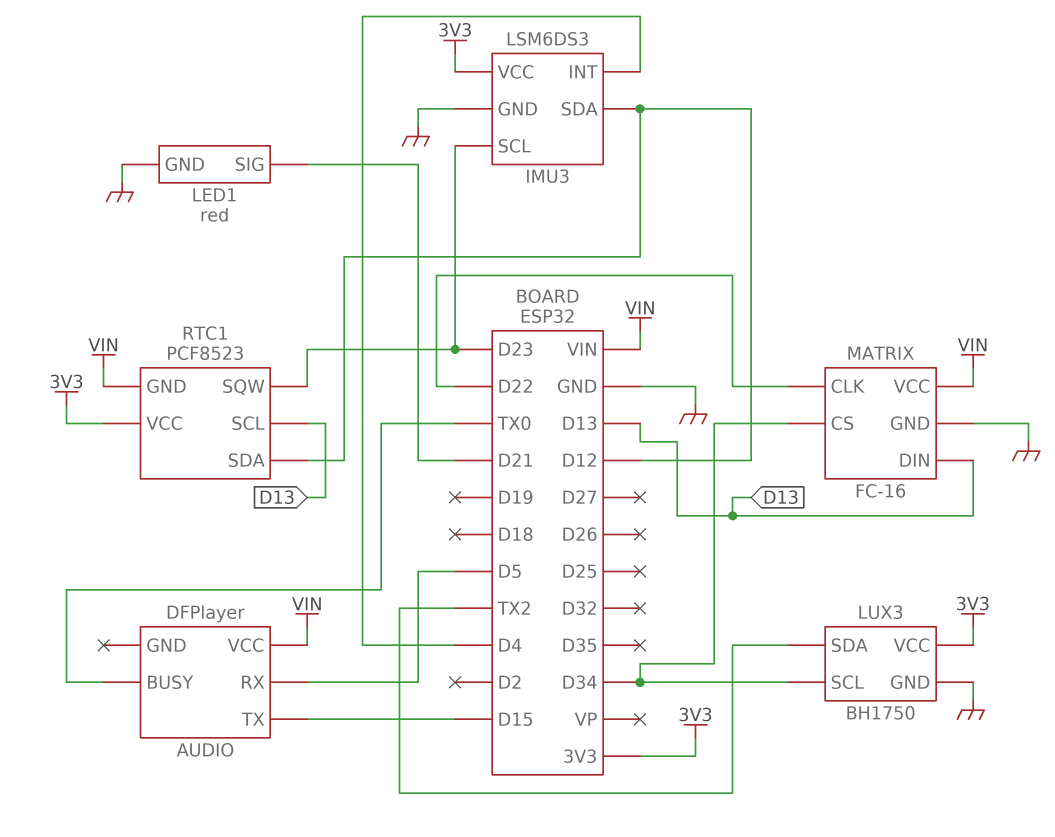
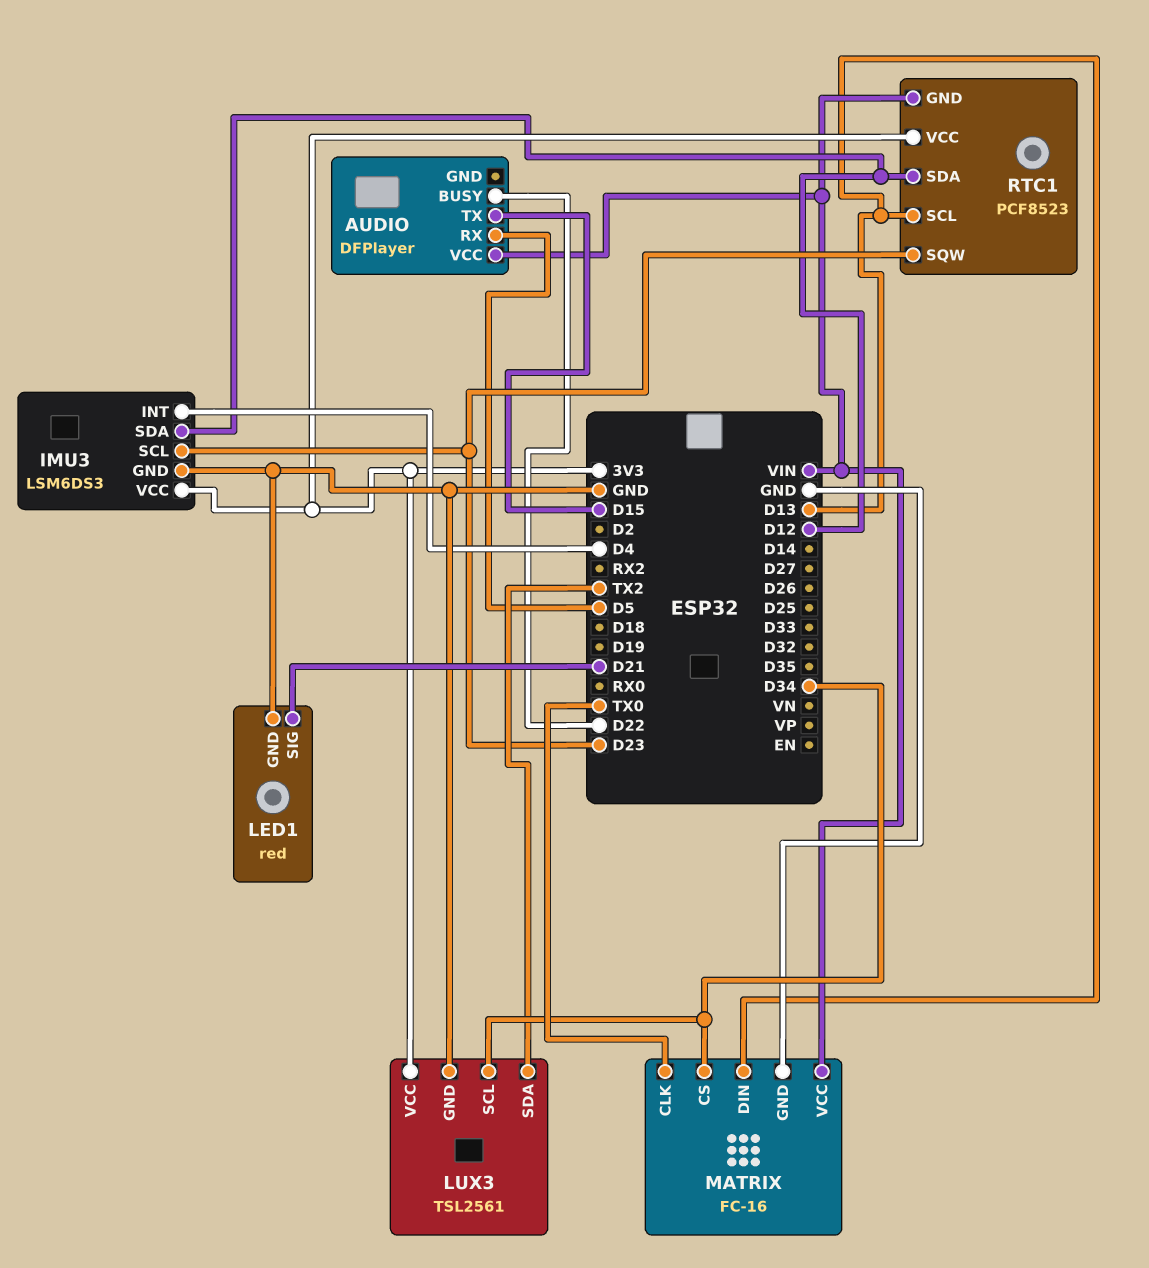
AUDIO pin BUSY: TX0 -> D22
LUX3: BH1750 -> TSL2561
MATRIX pin CLK: D22 -> TX0

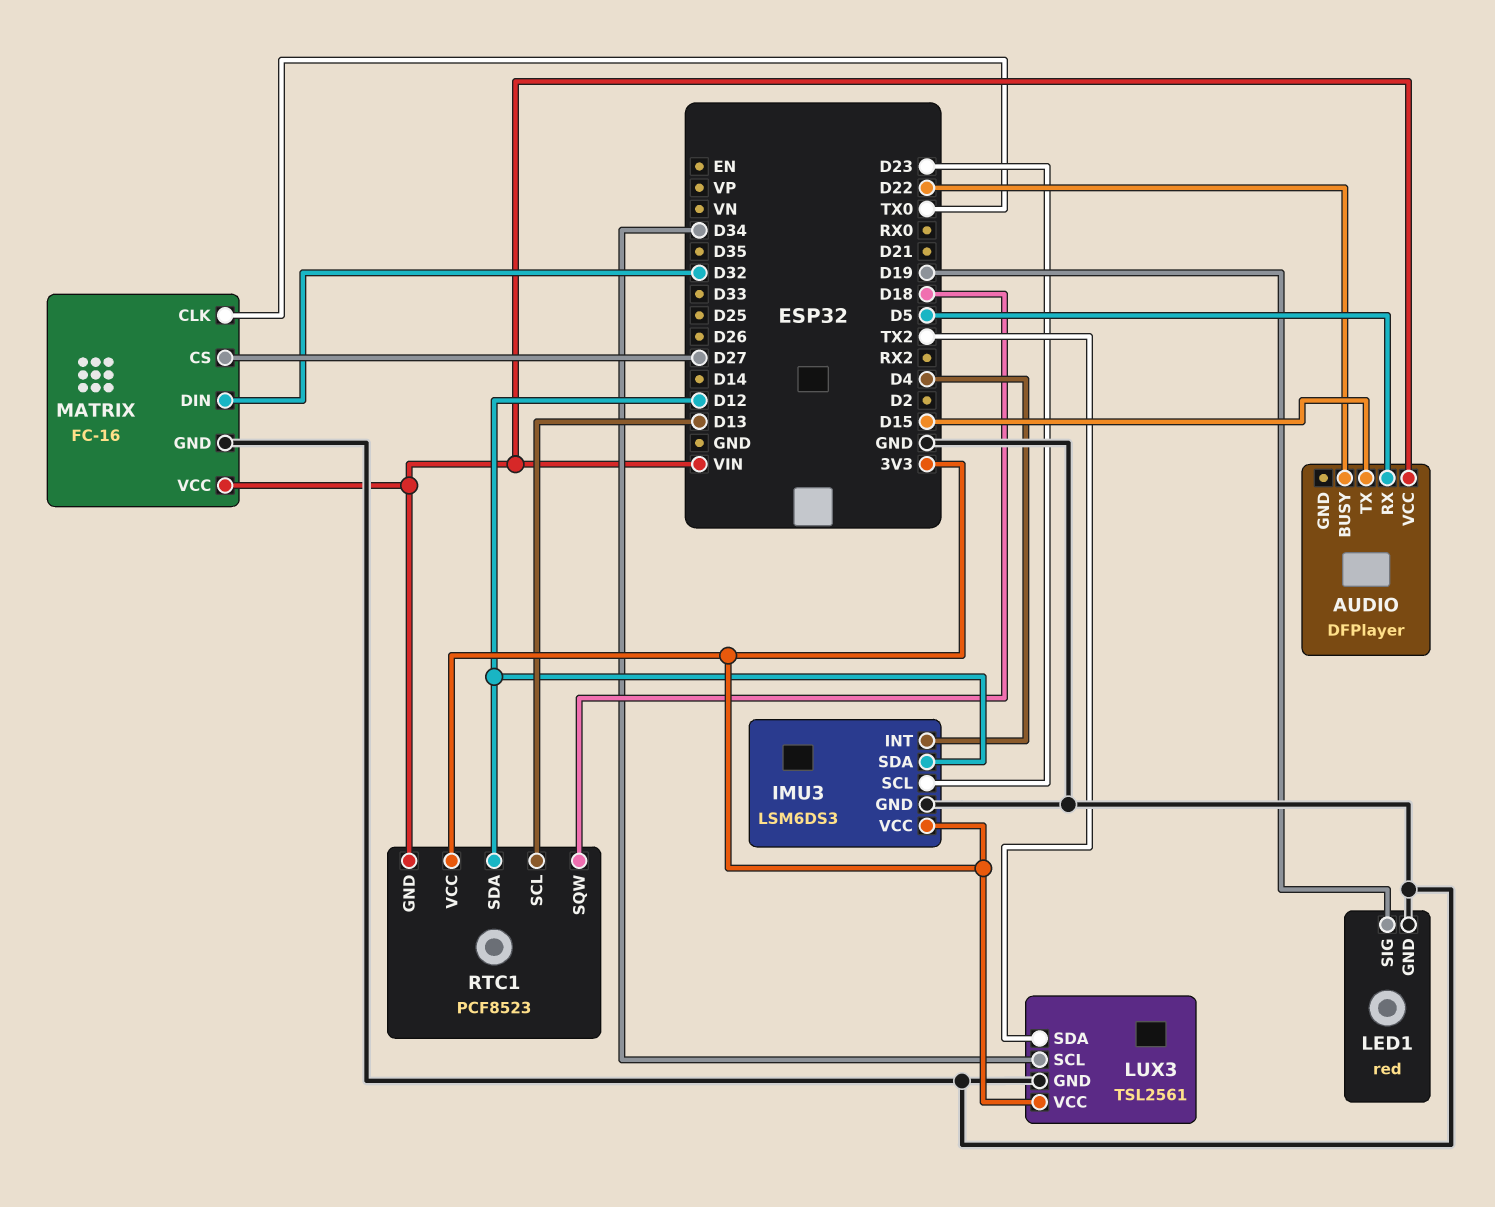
LED1 pin SIG: D21 -> D19
MATRIX pin CS: D34 -> D27
MATRIX pin DIN: D13 -> D32
RTC1 pin SQW: D23 -> D18

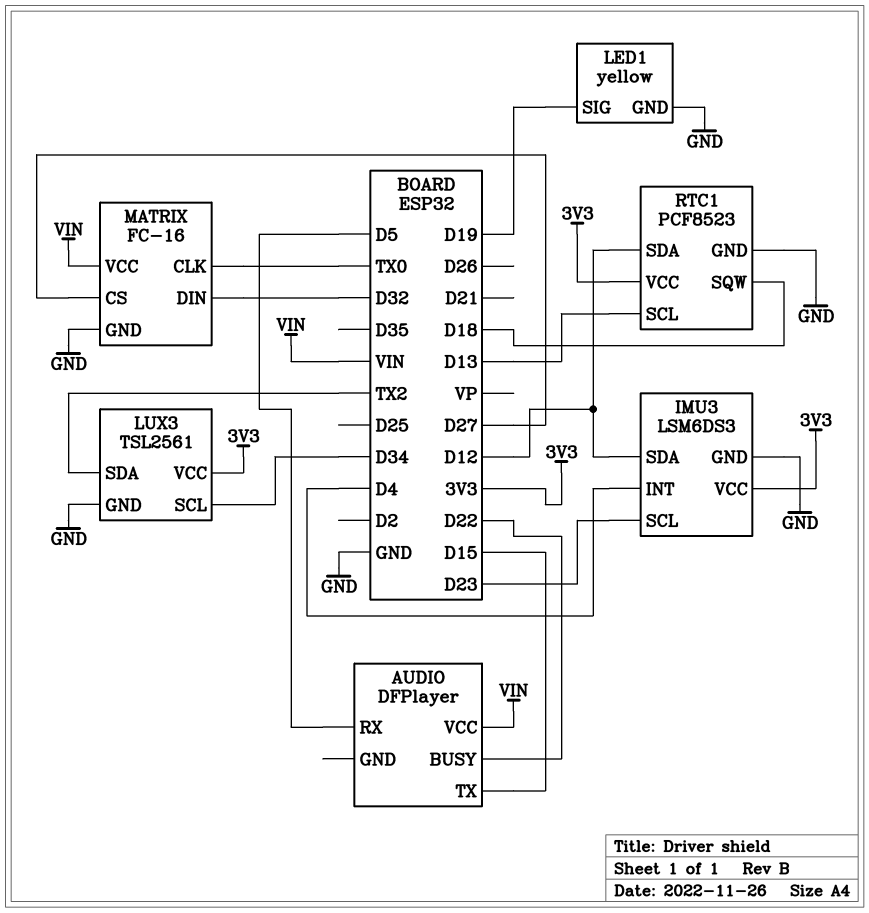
LED1: red -> yellow
RTC1 pin GND: VIN -> GND

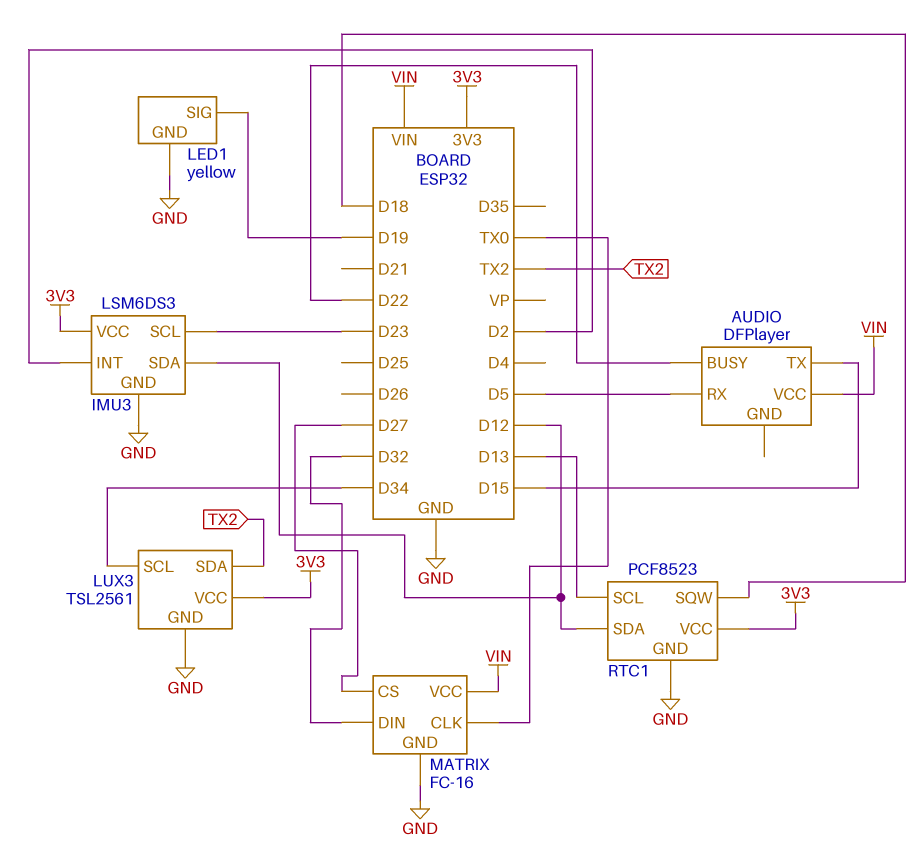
IMU3 pin INT: D4 -> D2

